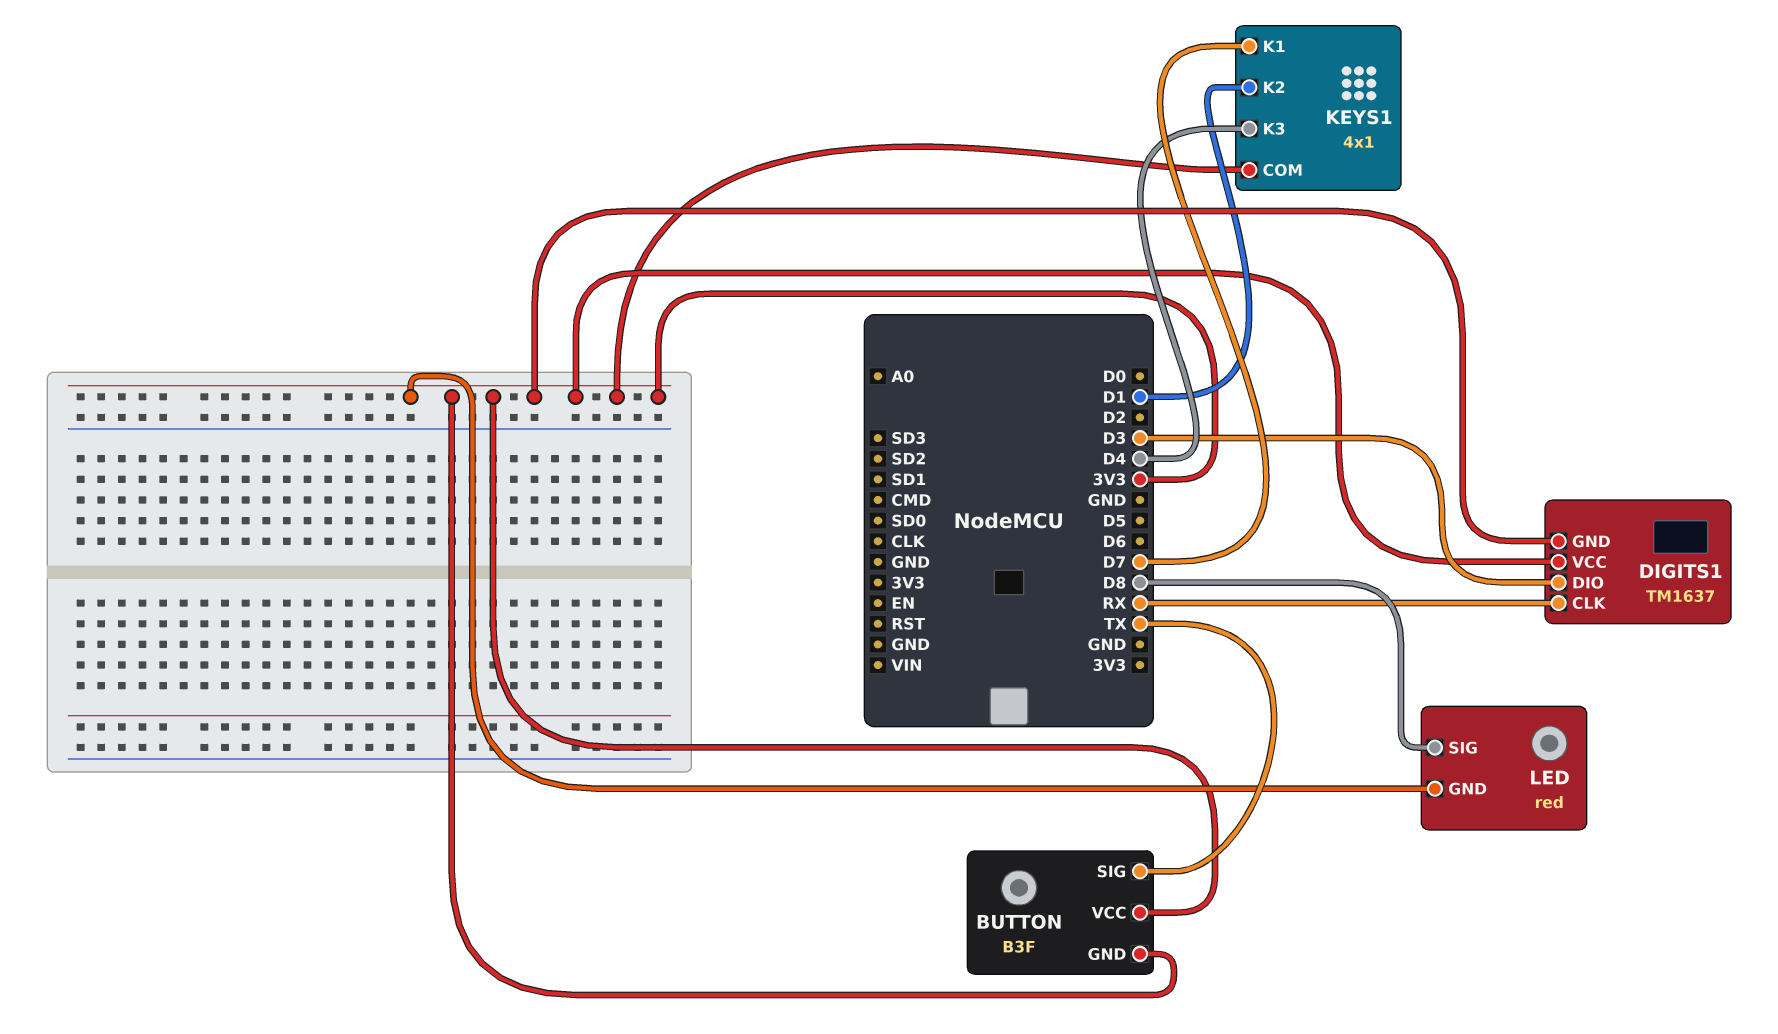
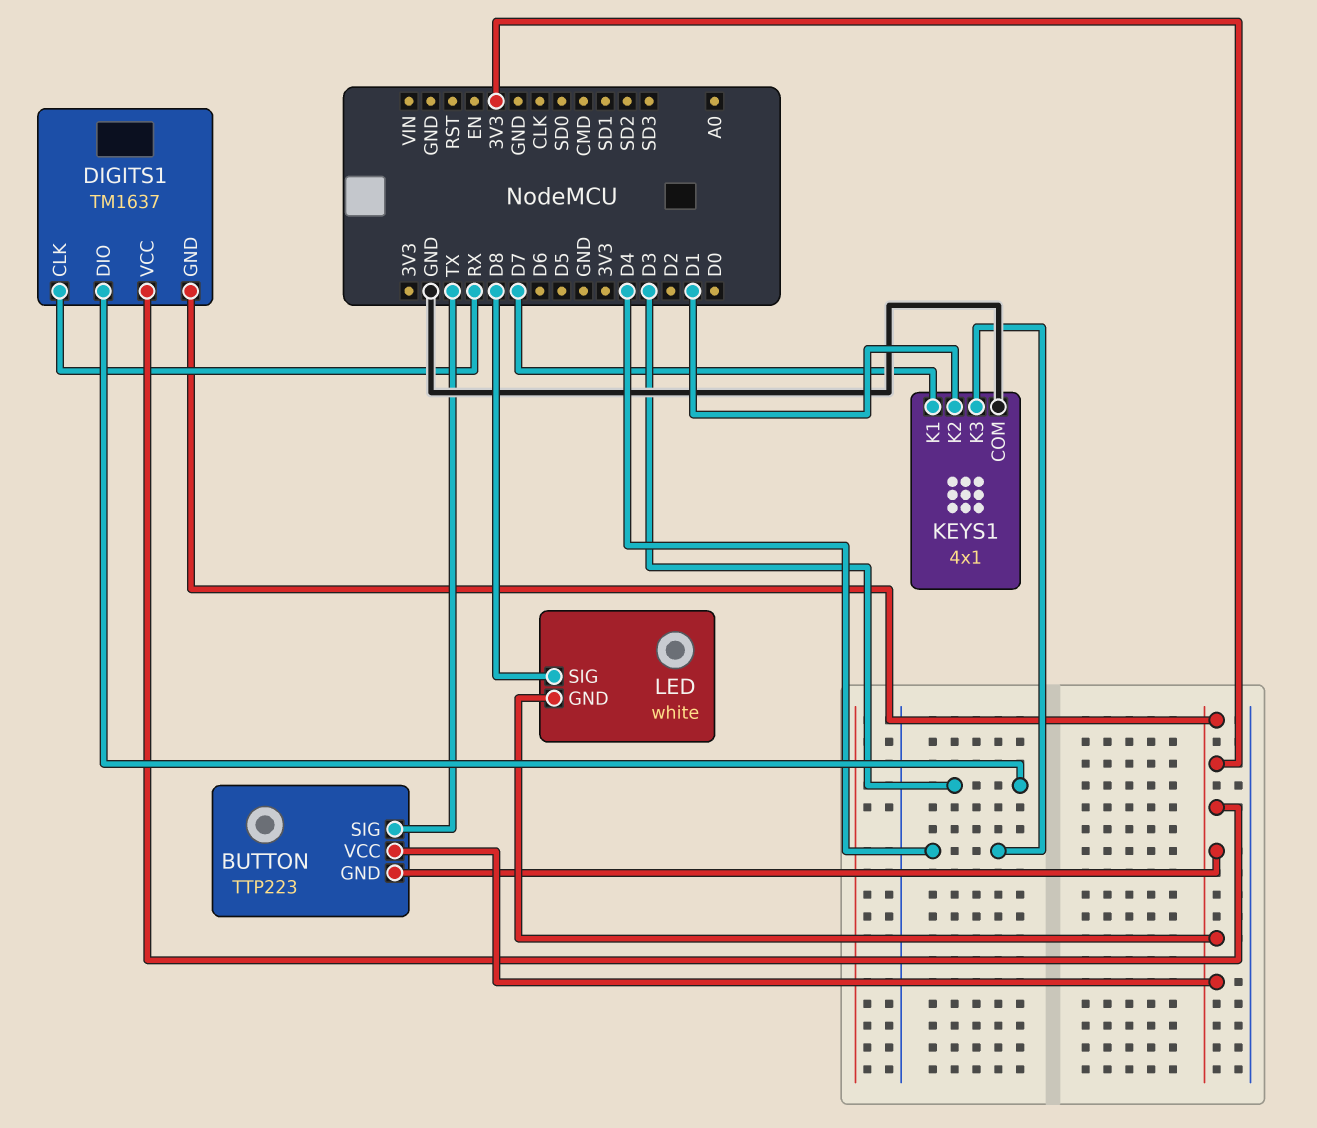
BUTTON: B3F -> TTP223
KEYS1 pin COM: 3V3 -> GND
LED: red -> white

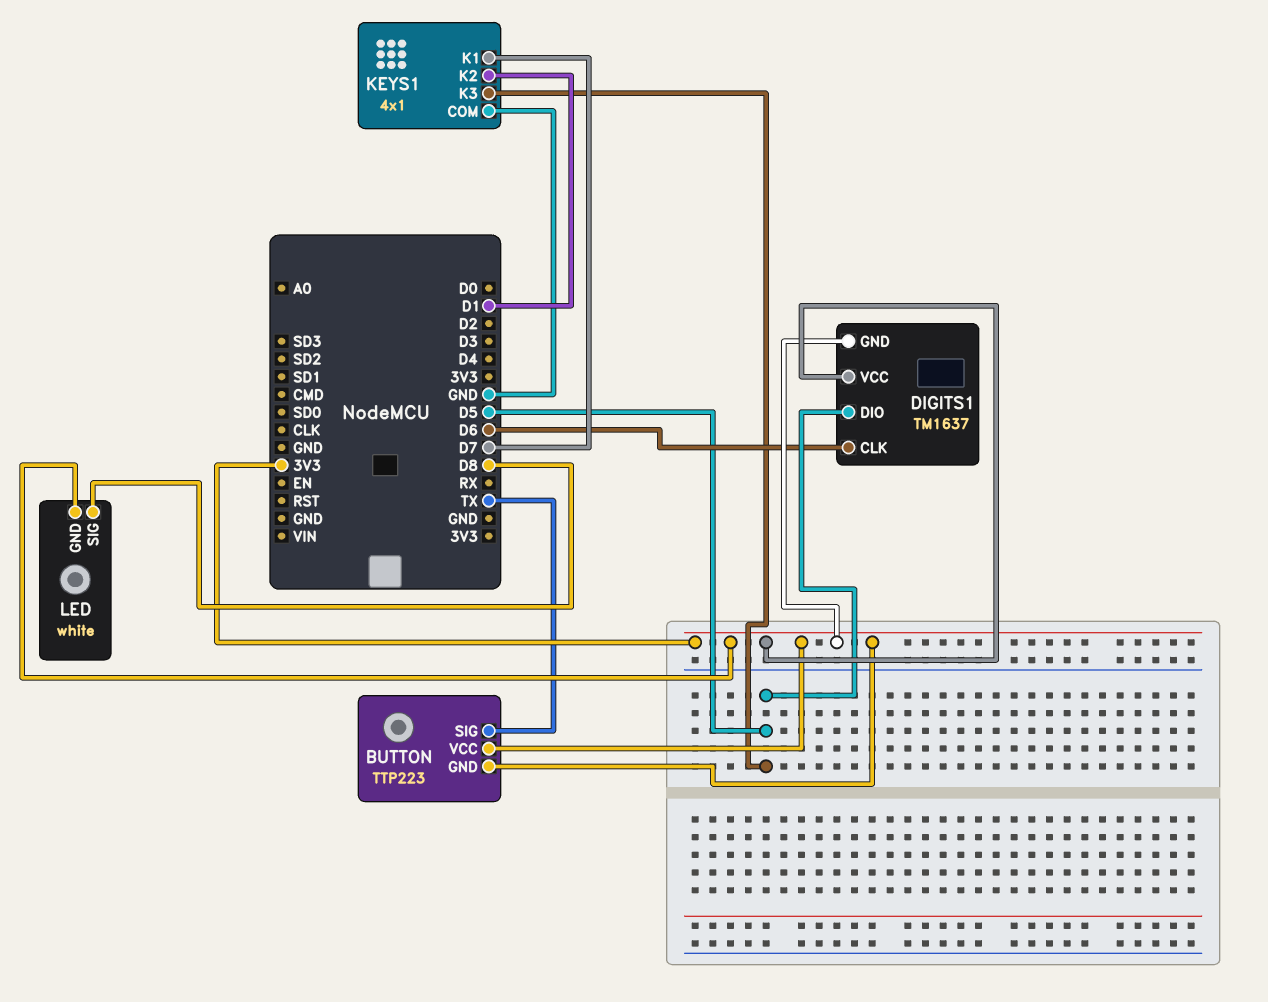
DIGITS1 pin CLK: RX -> D6
DIGITS1 pin DIO: D3 -> D5
KEYS1 pin K3: D4 -> D5

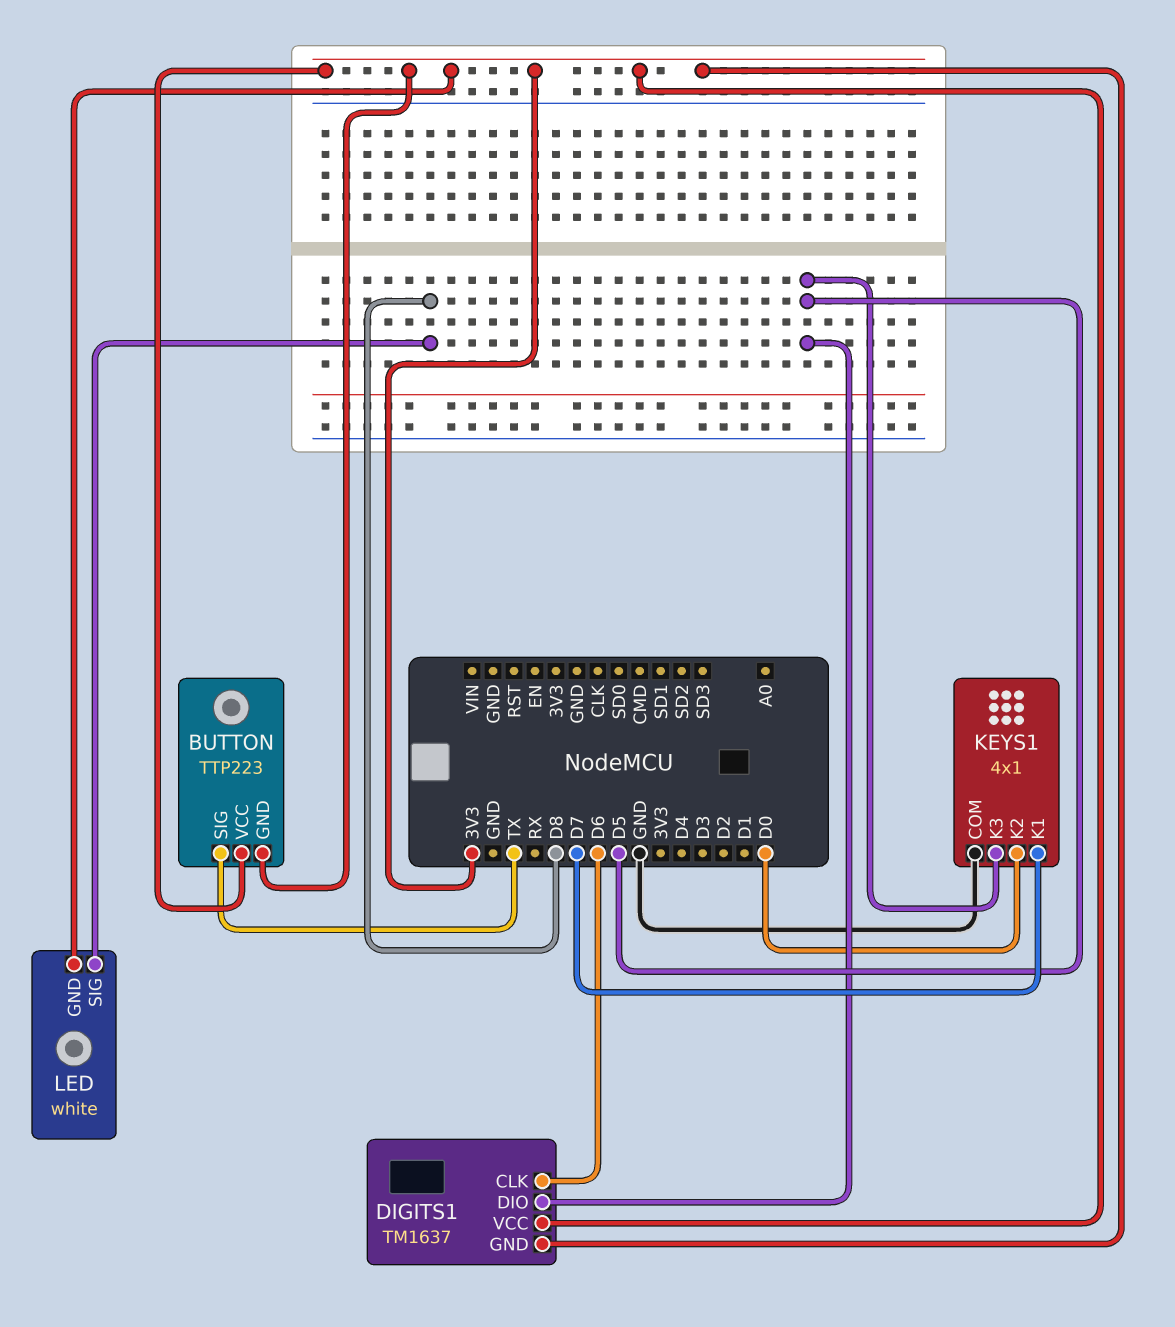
KEYS1 pin K2: D1 -> D0

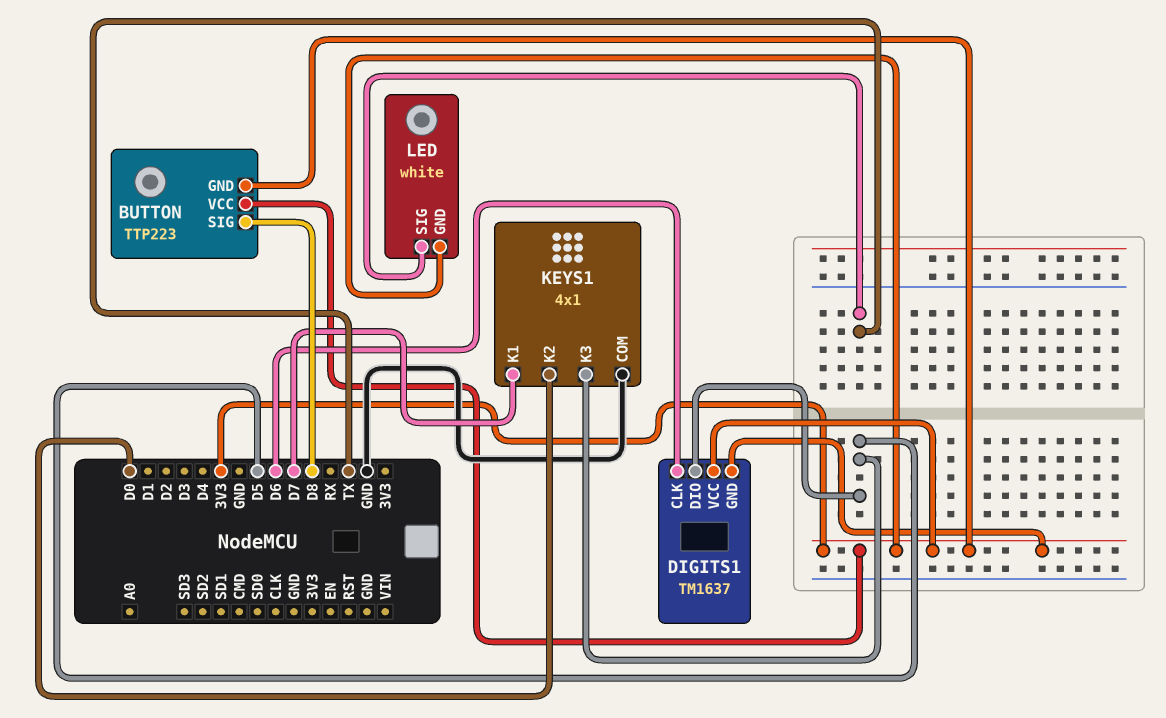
BUTTON pin SIG: TX -> D8
LED pin SIG: D8 -> TX

